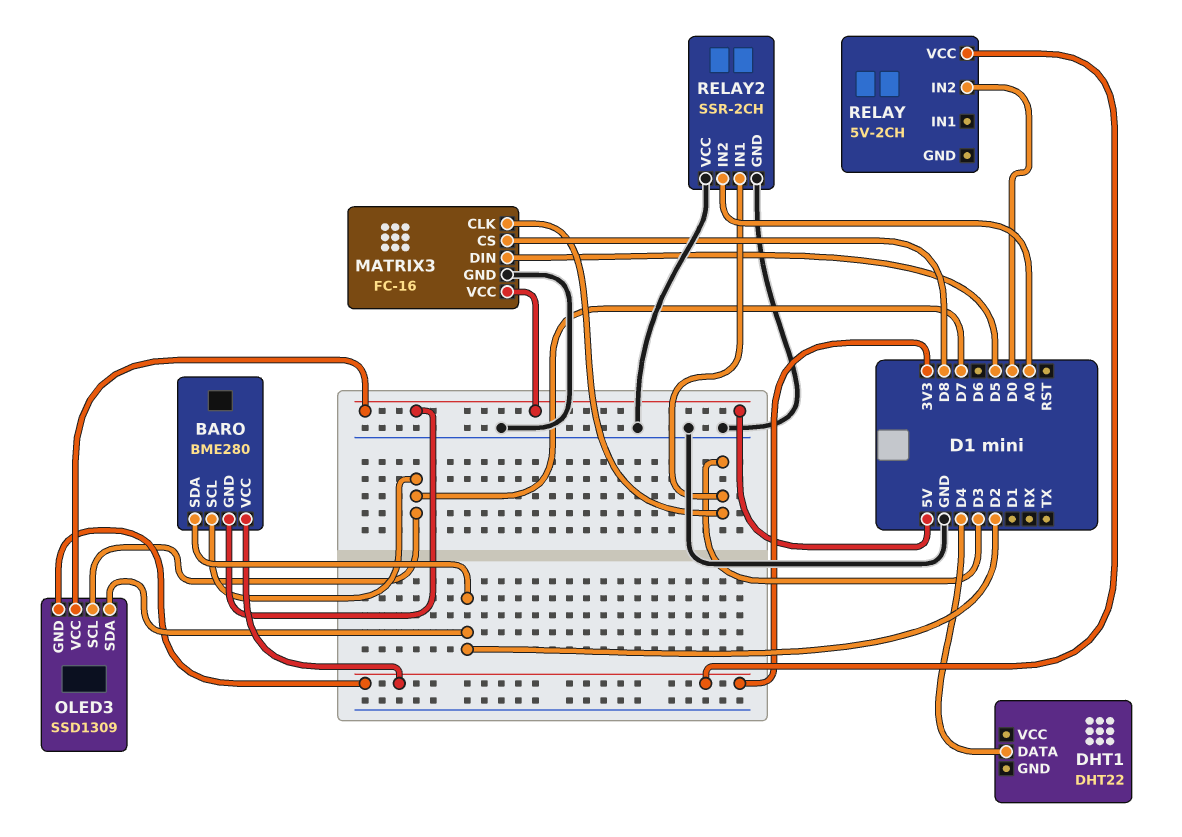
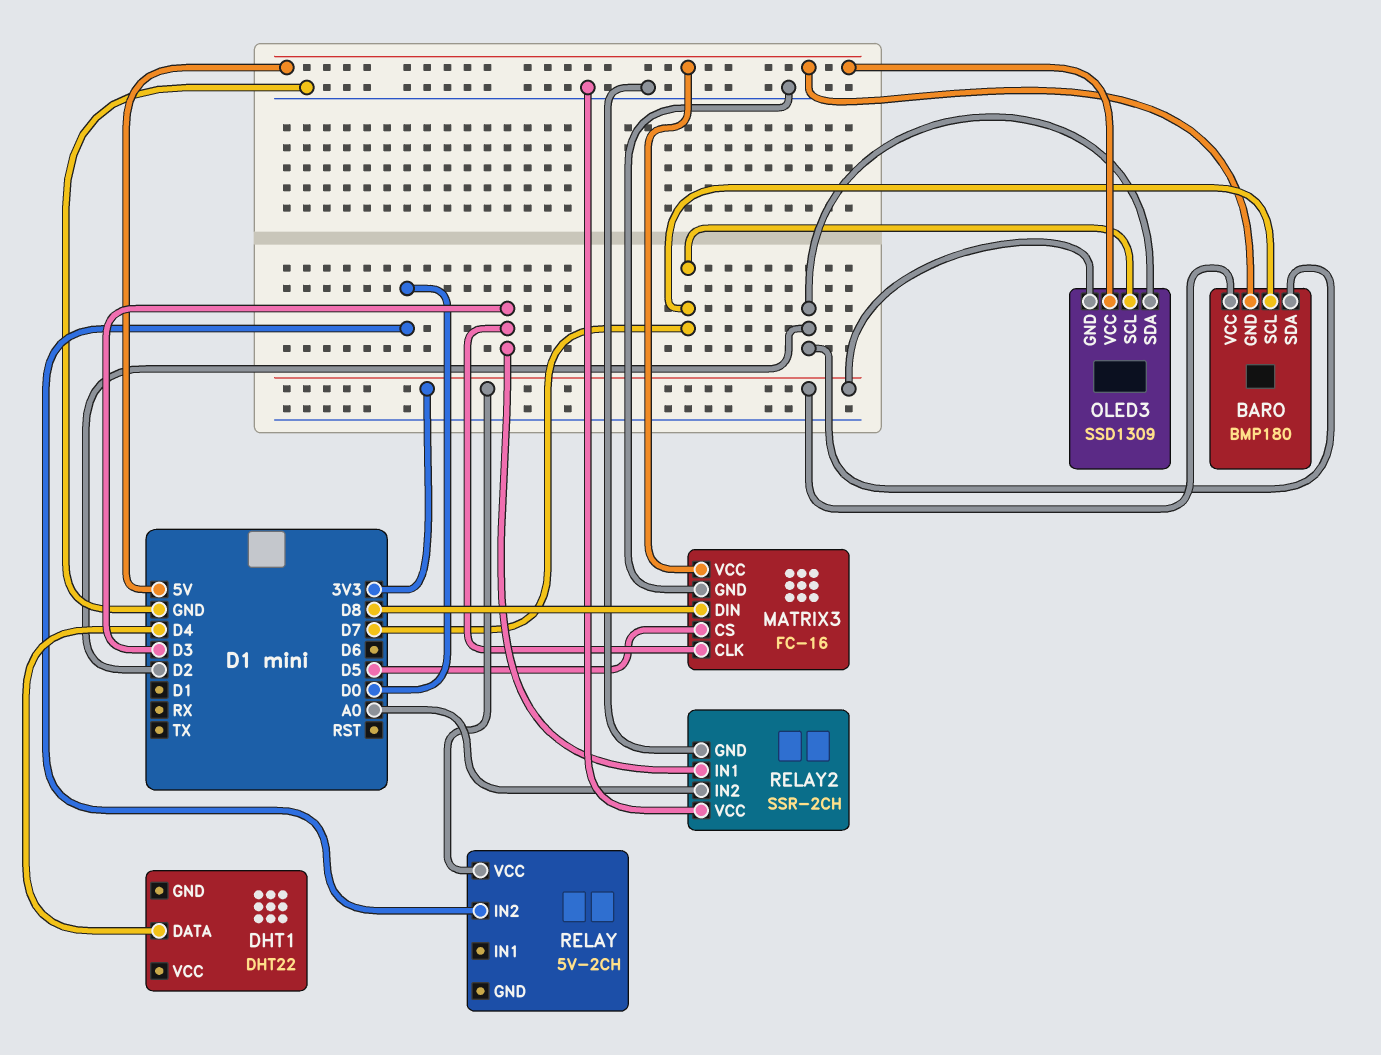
BARO: BME280 -> BMP180
MATRIX3 pin CS: D8 -> D5
MATRIX3 pin DIN: D5 -> D8

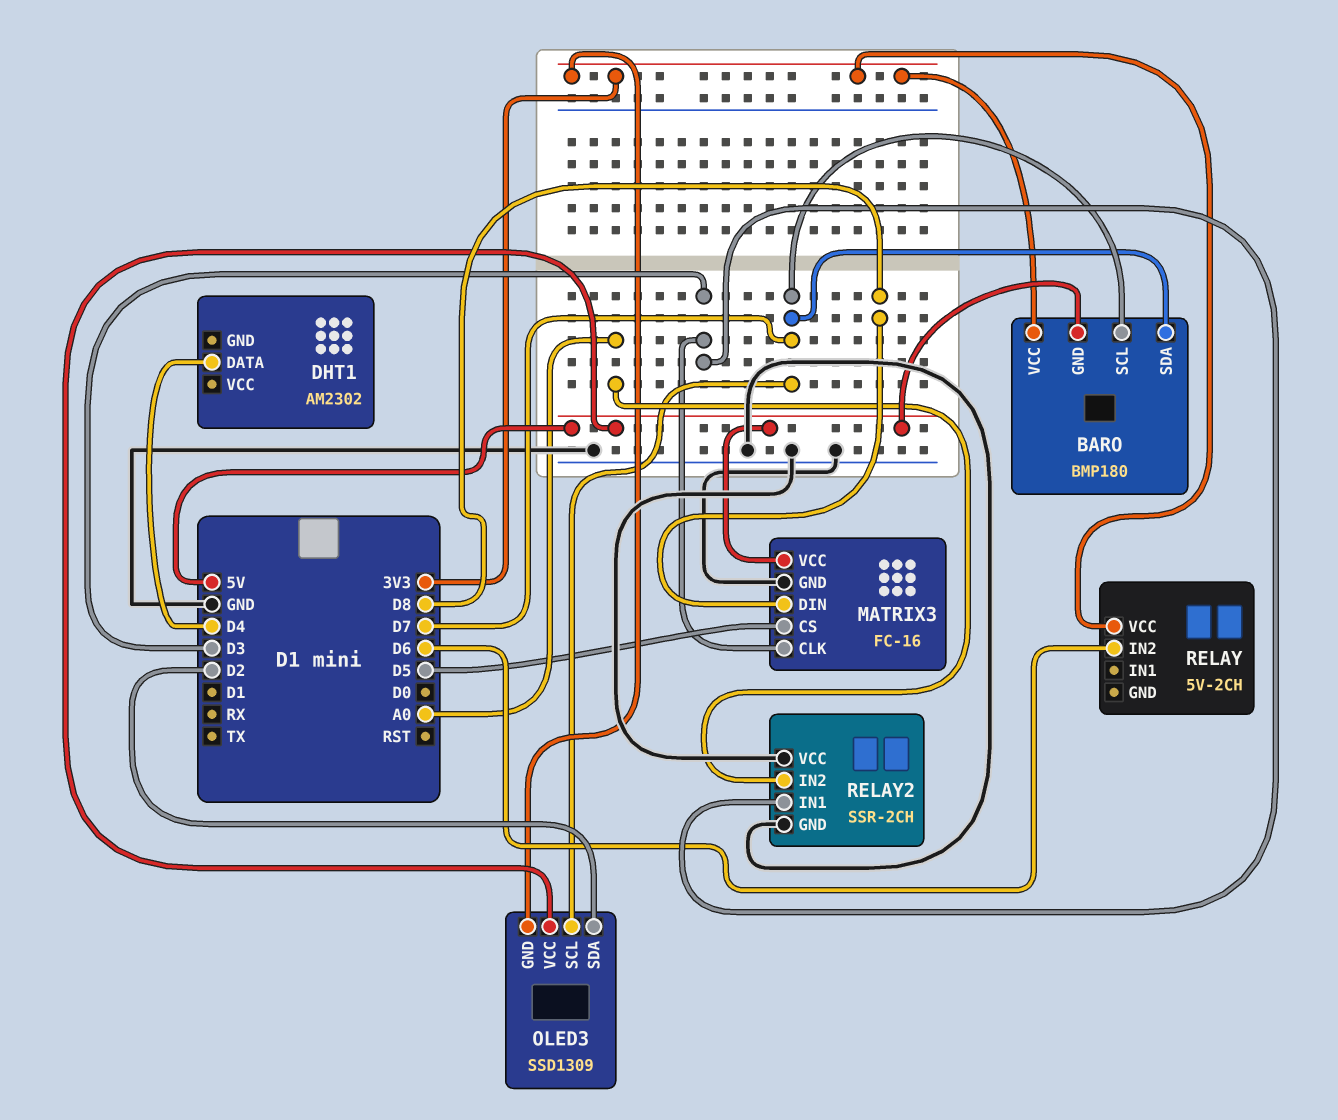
BARO pin SDA: D2 -> D7
DHT1: DHT22 -> AM2302
RELAY pin IN2: D0 -> D6

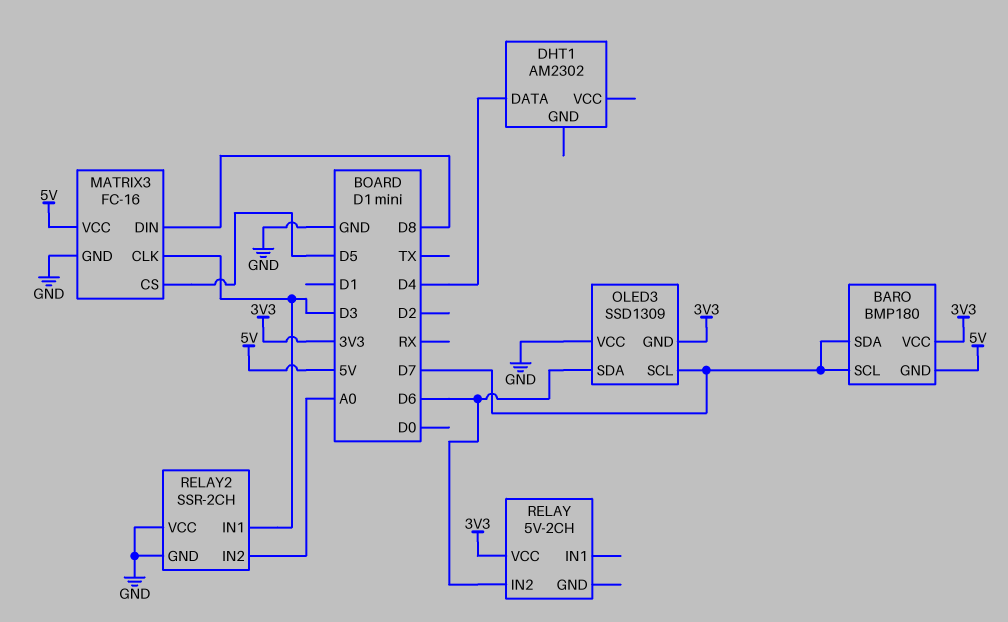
OLED3 pin SDA: D2 -> D6
OLED3 pin VCC: 5V -> GND

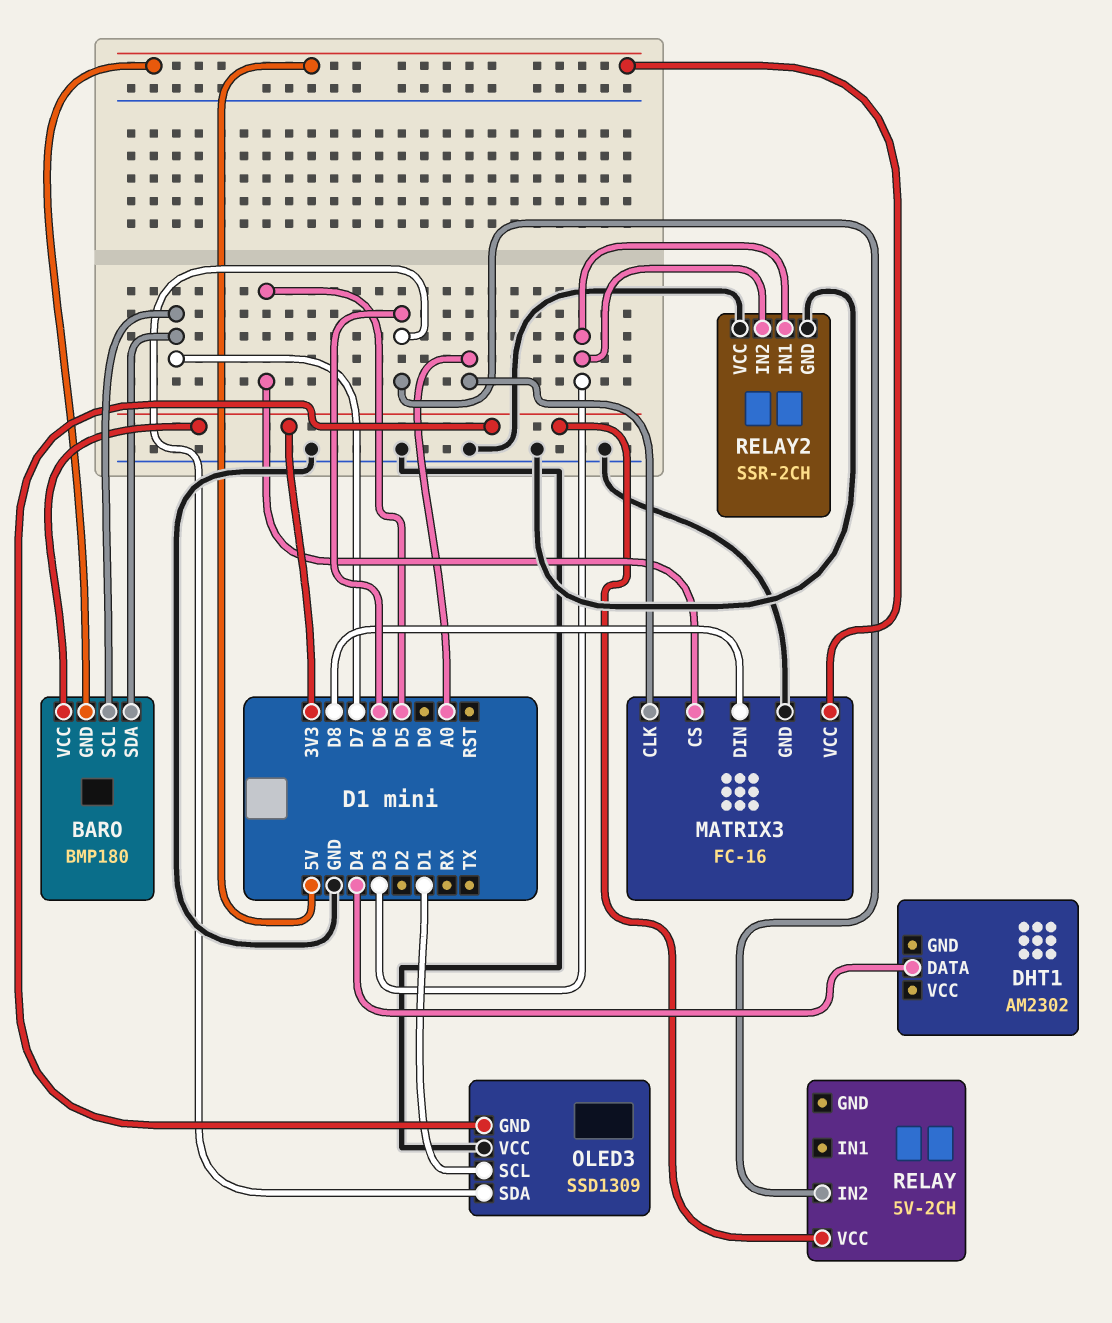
MATRIX3 pin CLK: D3 -> A0
OLED3 pin SCL: D7 -> D1
RELAY2 pin IN2: A0 -> D3

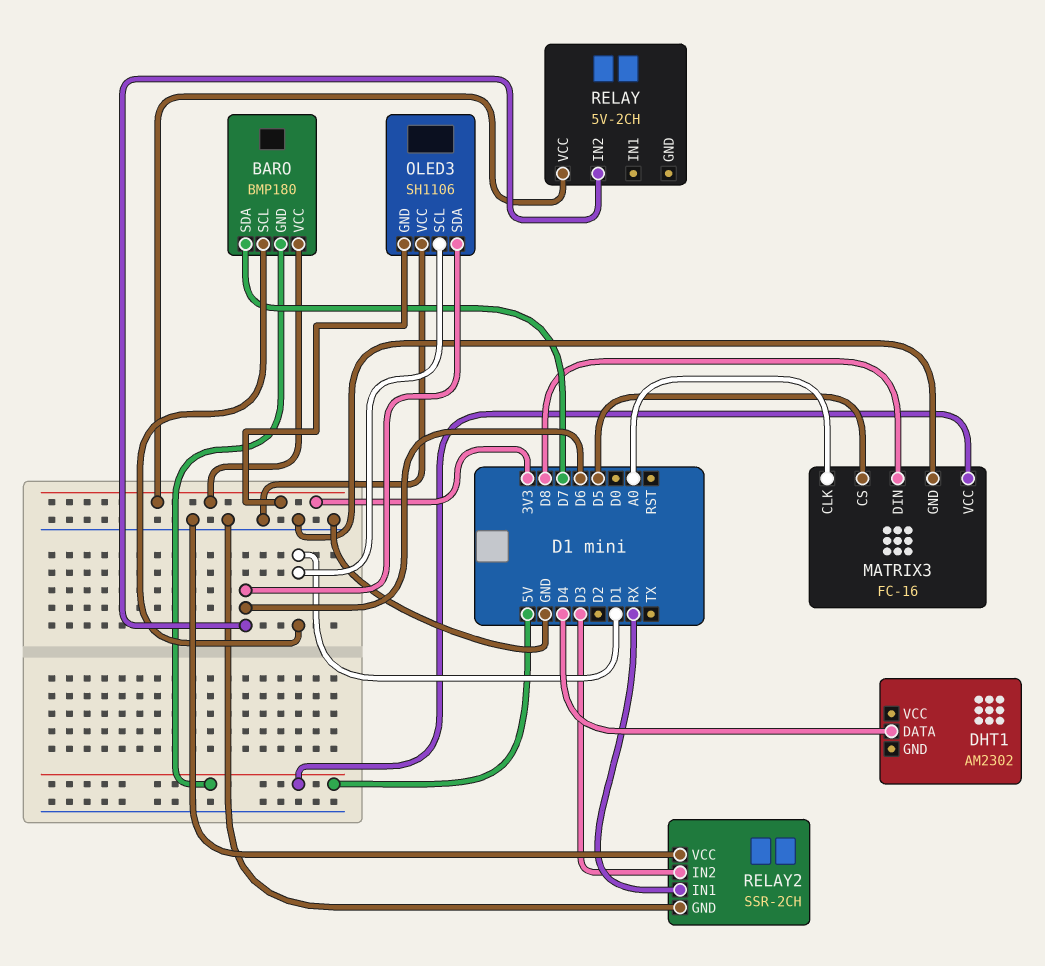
BARO pin SCL: D7 -> D1
OLED3: SSD1309 -> SH1106
RELAY2 pin IN1: D3 -> RX

